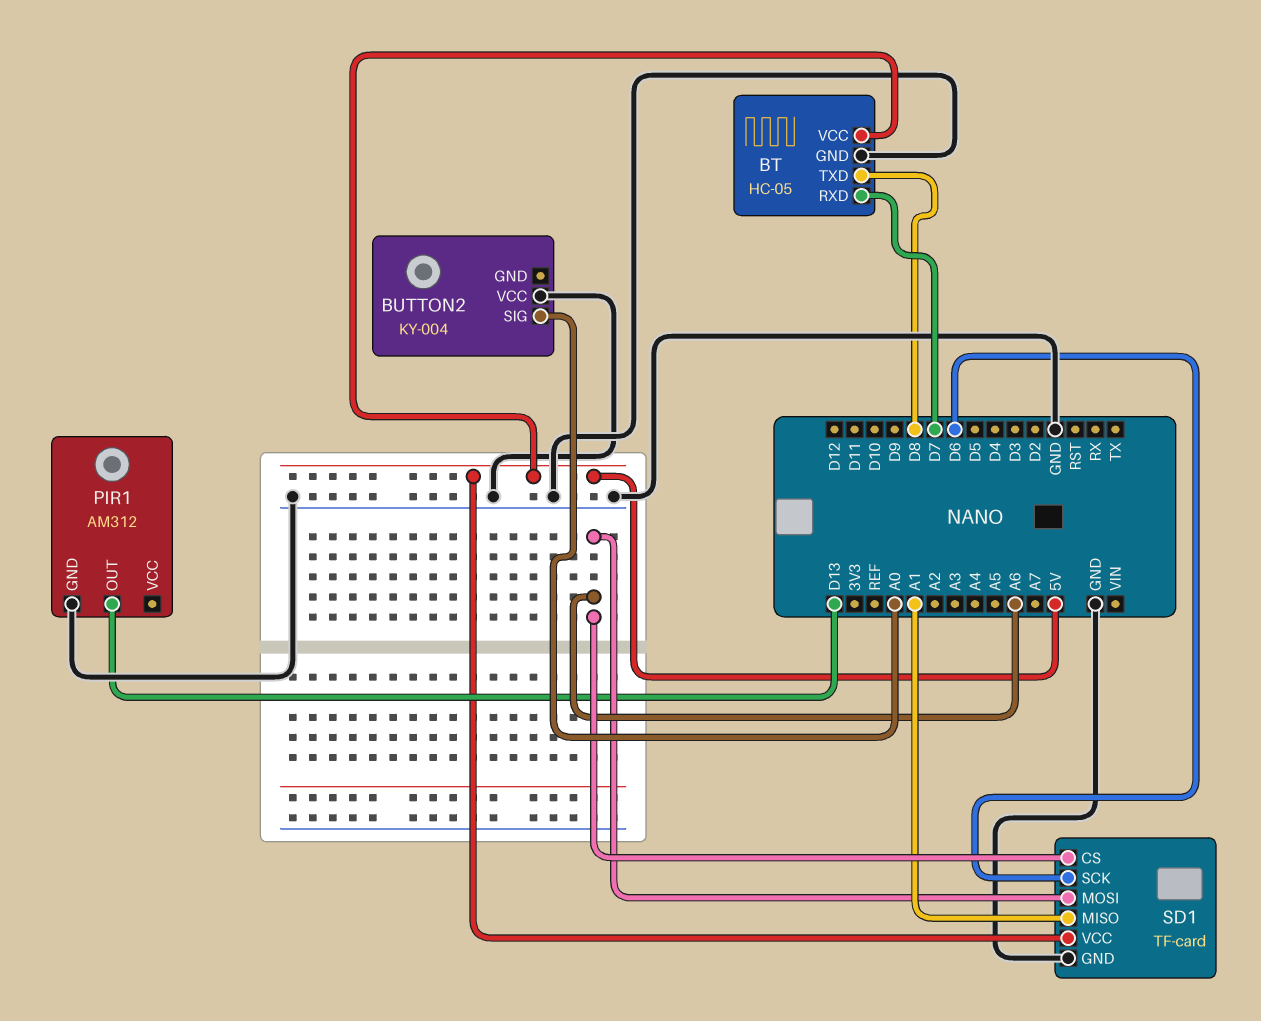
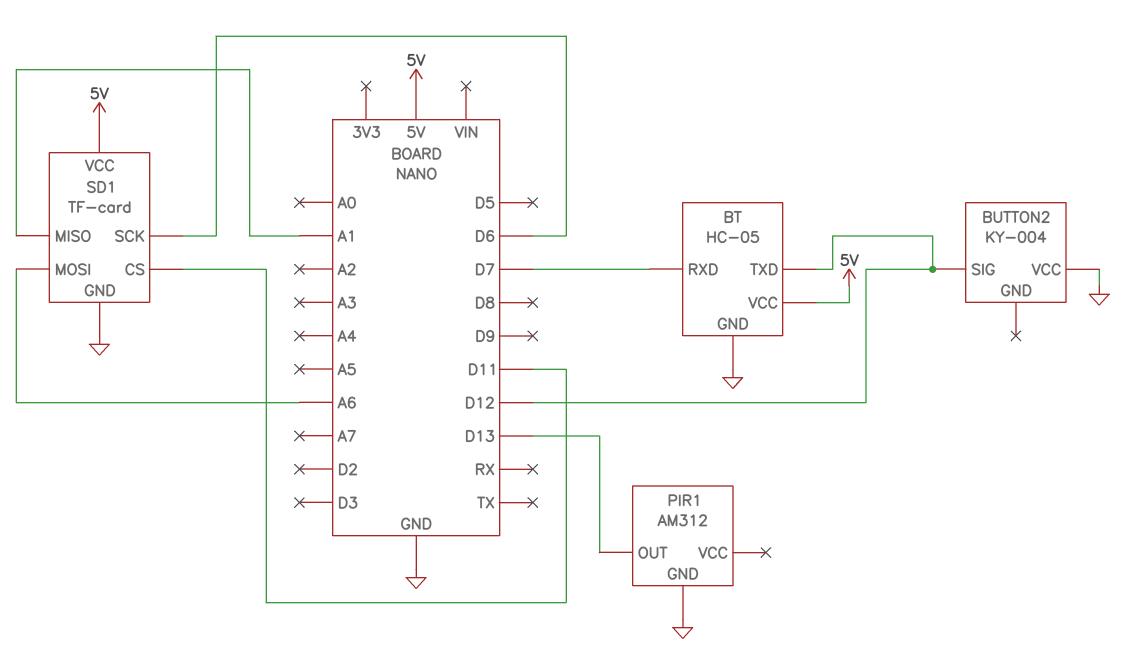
BT pin TXD: D8 -> D12
BUTTON2 pin SIG: A0 -> D12
SD1 pin CS: A6 -> D11

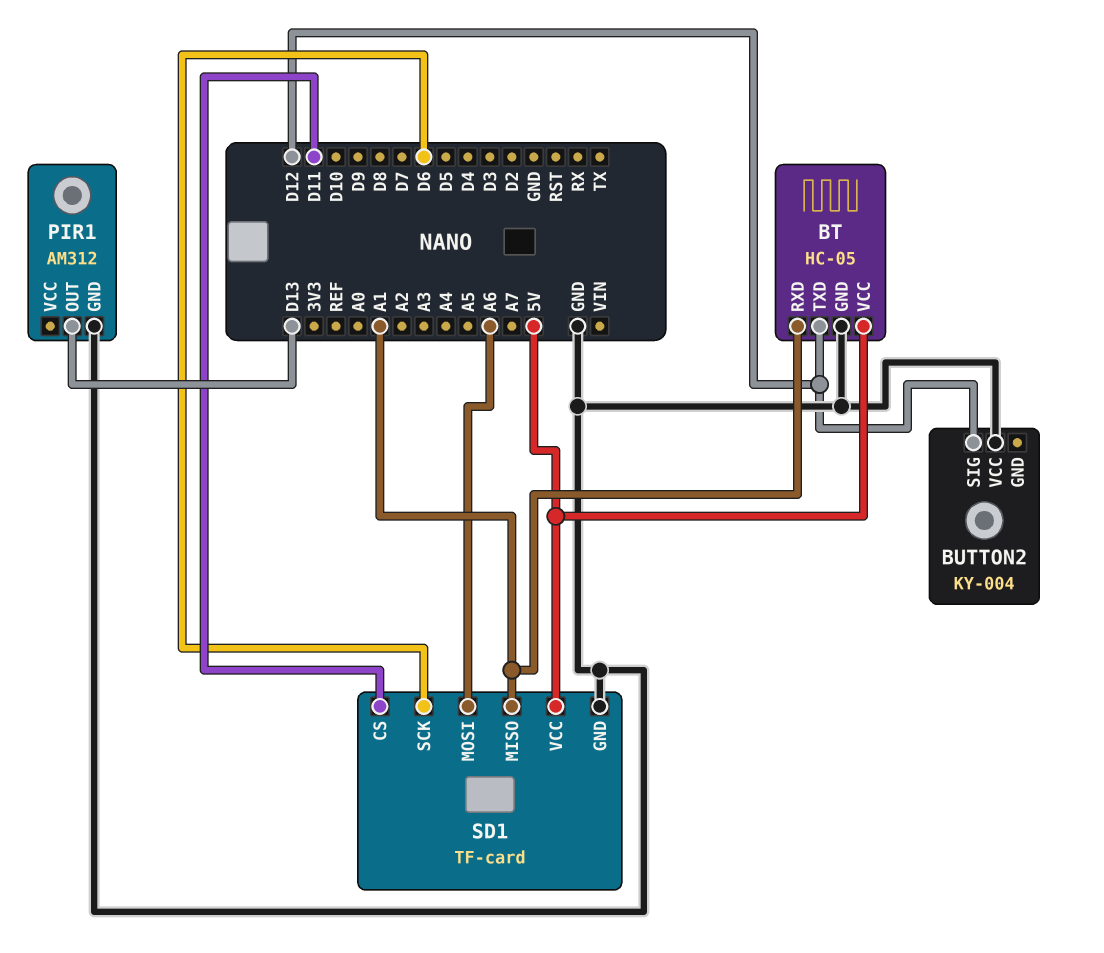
BT pin RXD: D7 -> A1

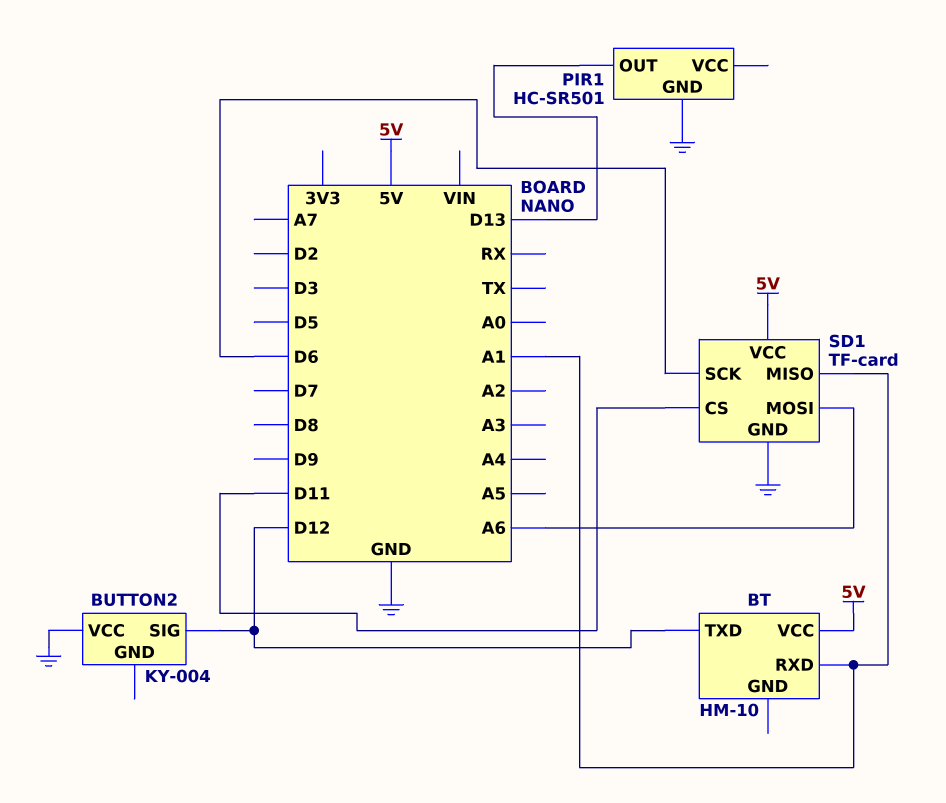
BT: HC-05 -> HM-10
BT pin GND: GND -> none
PIR1: AM312 -> HC-SR501

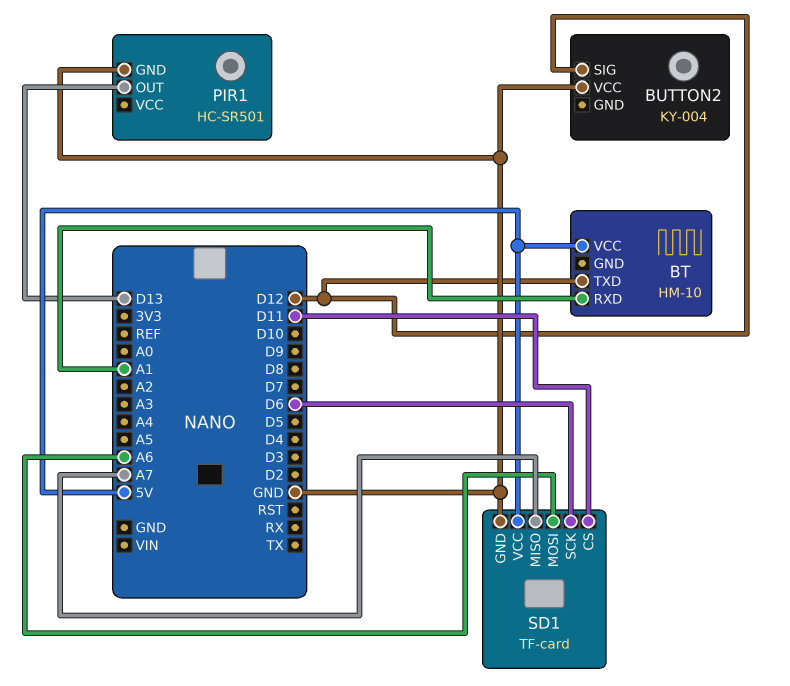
SD1 pin MISO: A1 -> A7

